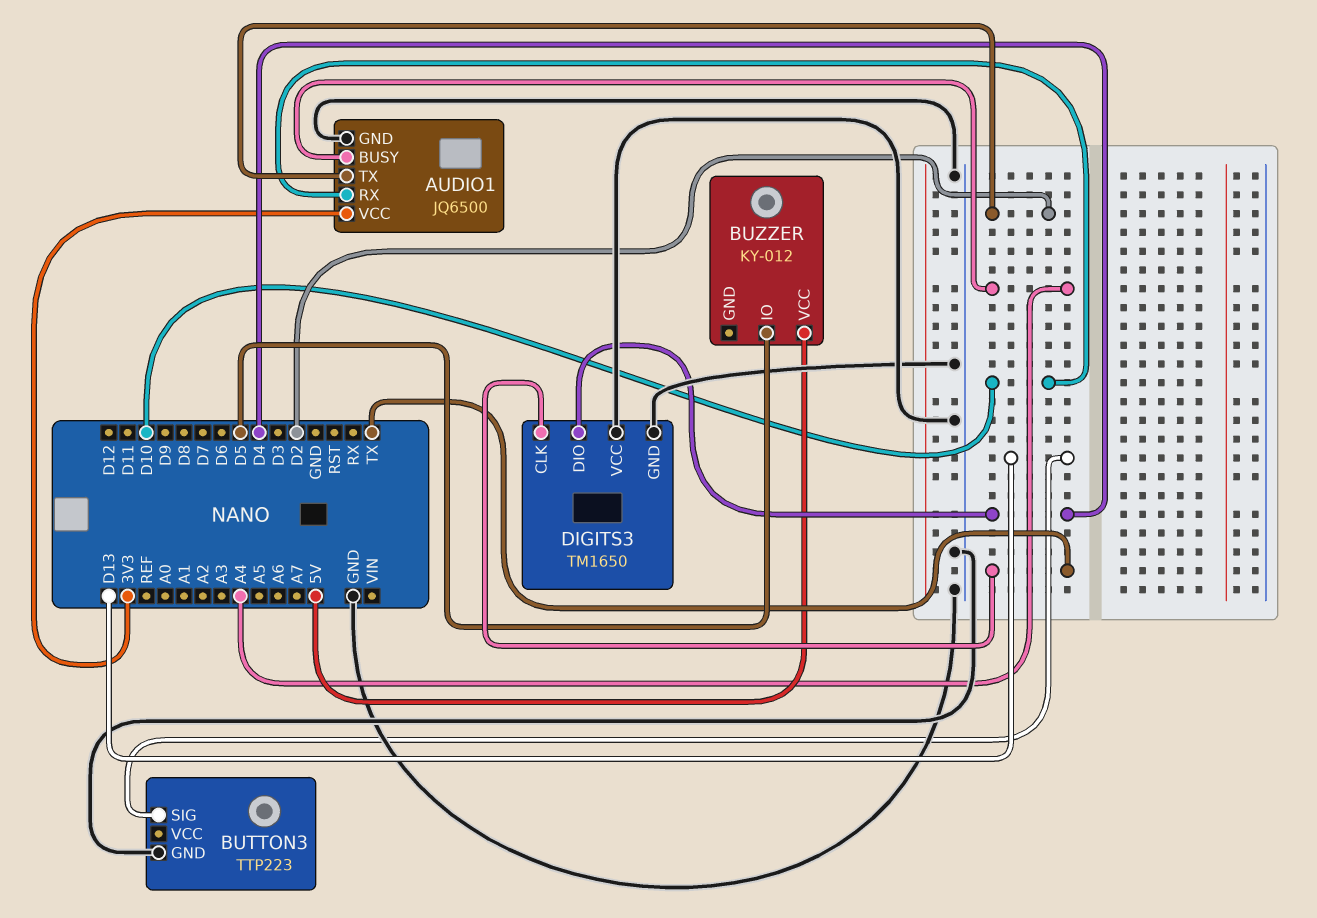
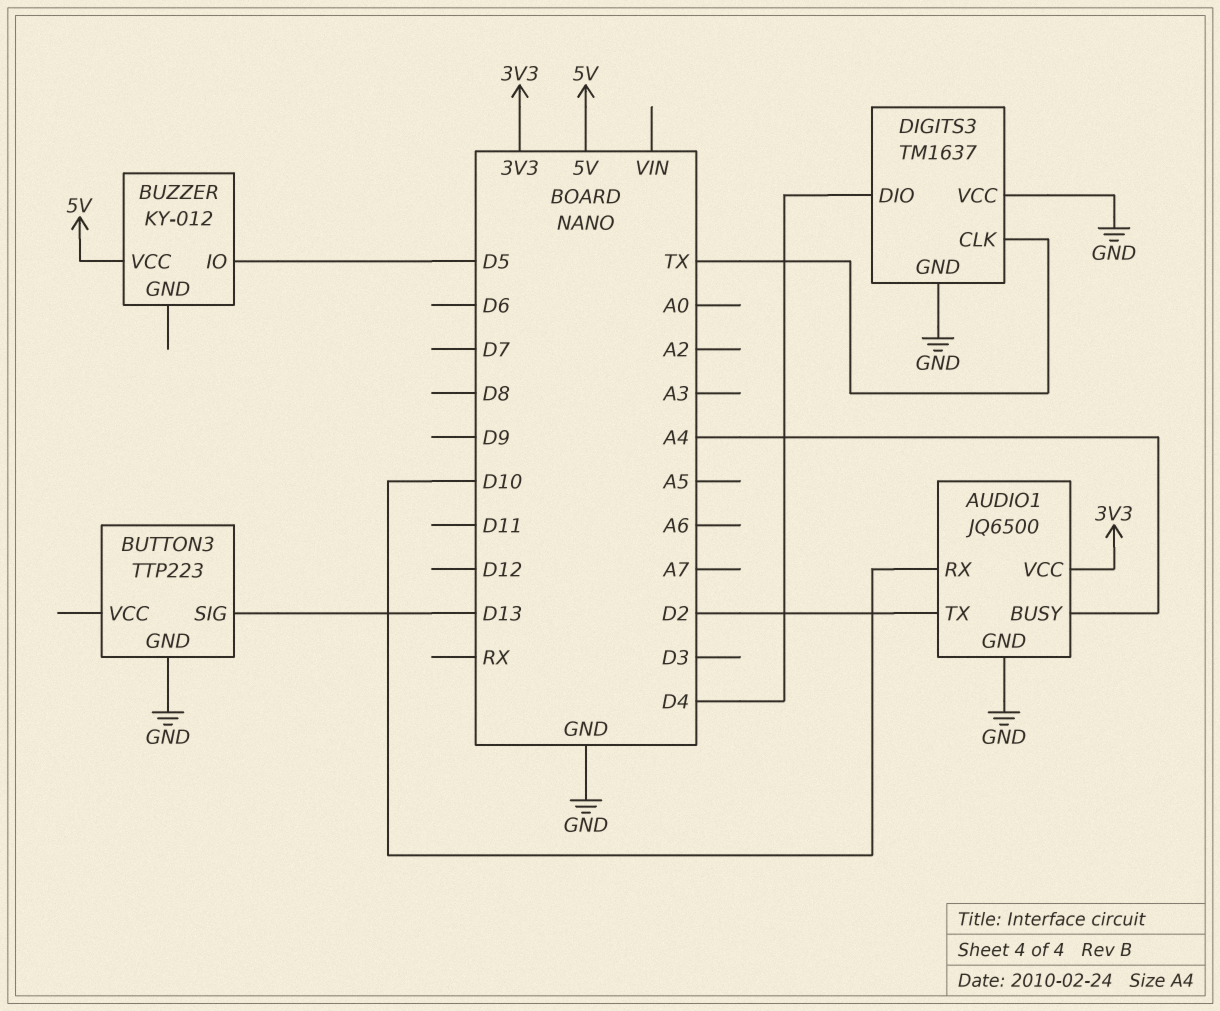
DIGITS3: TM1650 -> TM1637

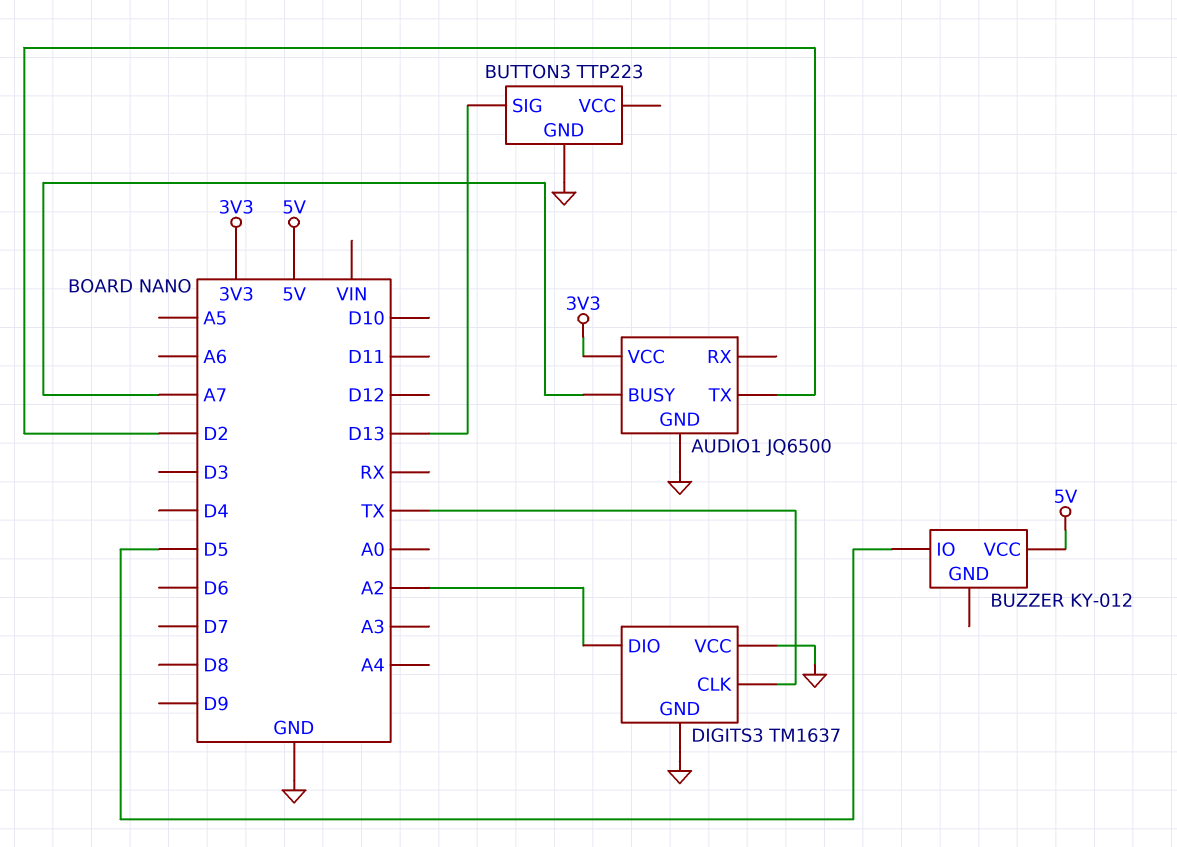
AUDIO1 pin BUSY: A4 -> A7
AUDIO1 pin RX: D10 -> none
DIGITS3 pin DIO: D4 -> A2

